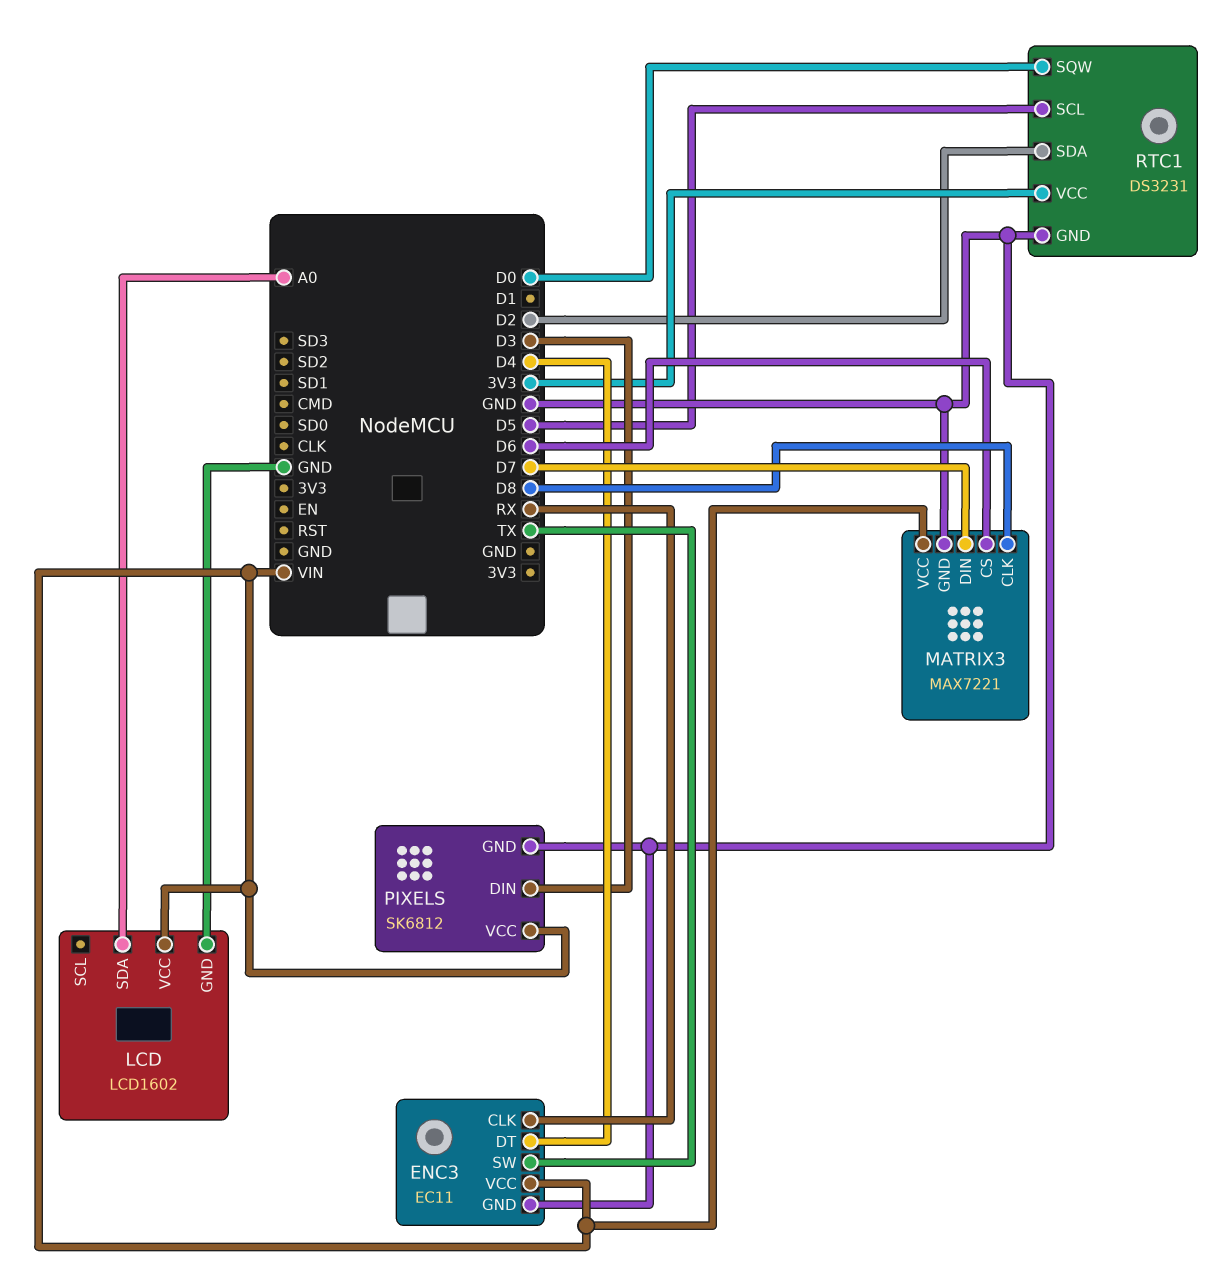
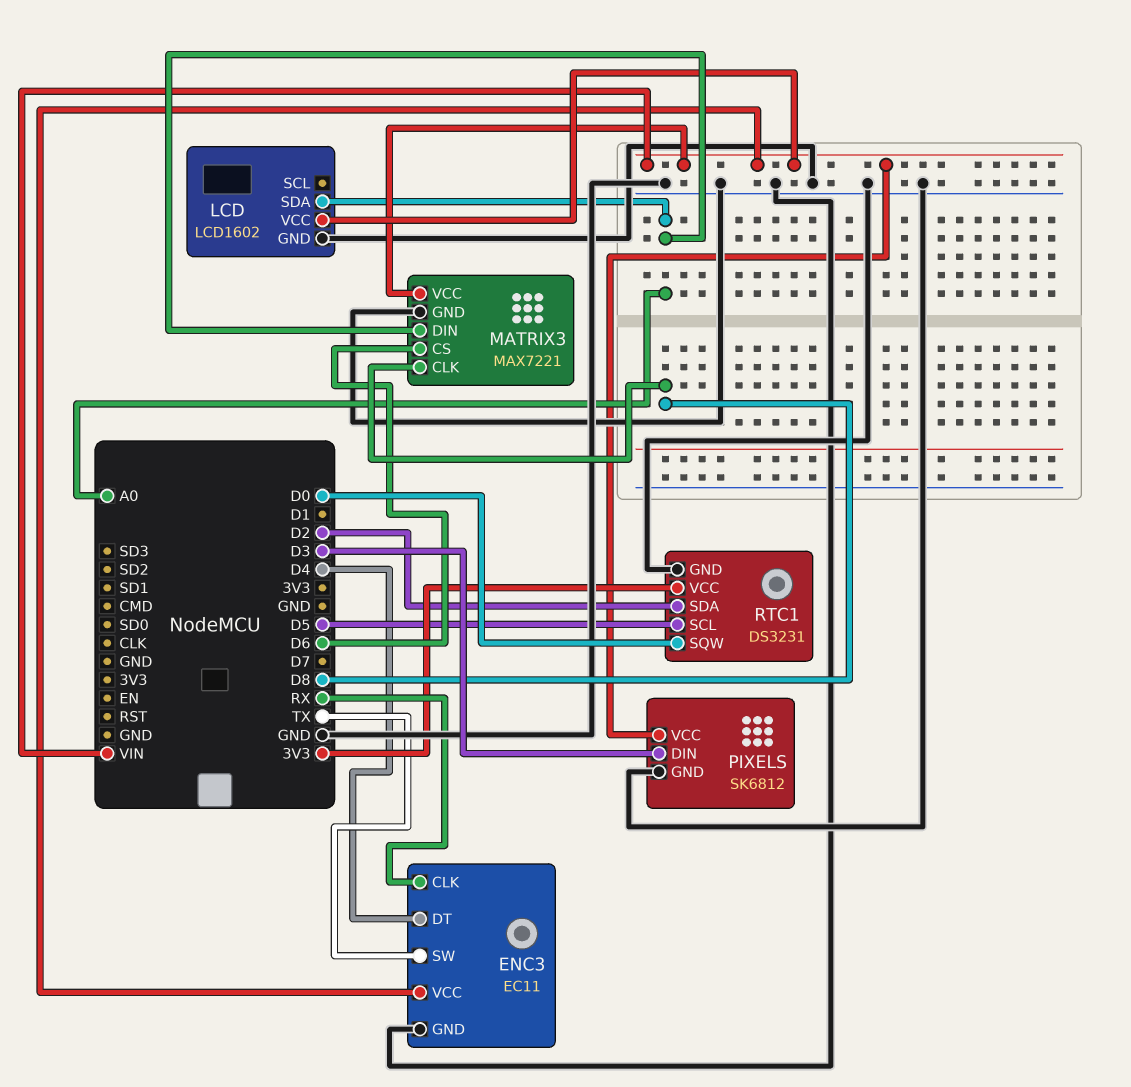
MATRIX3 pin DIN: D7 -> A0

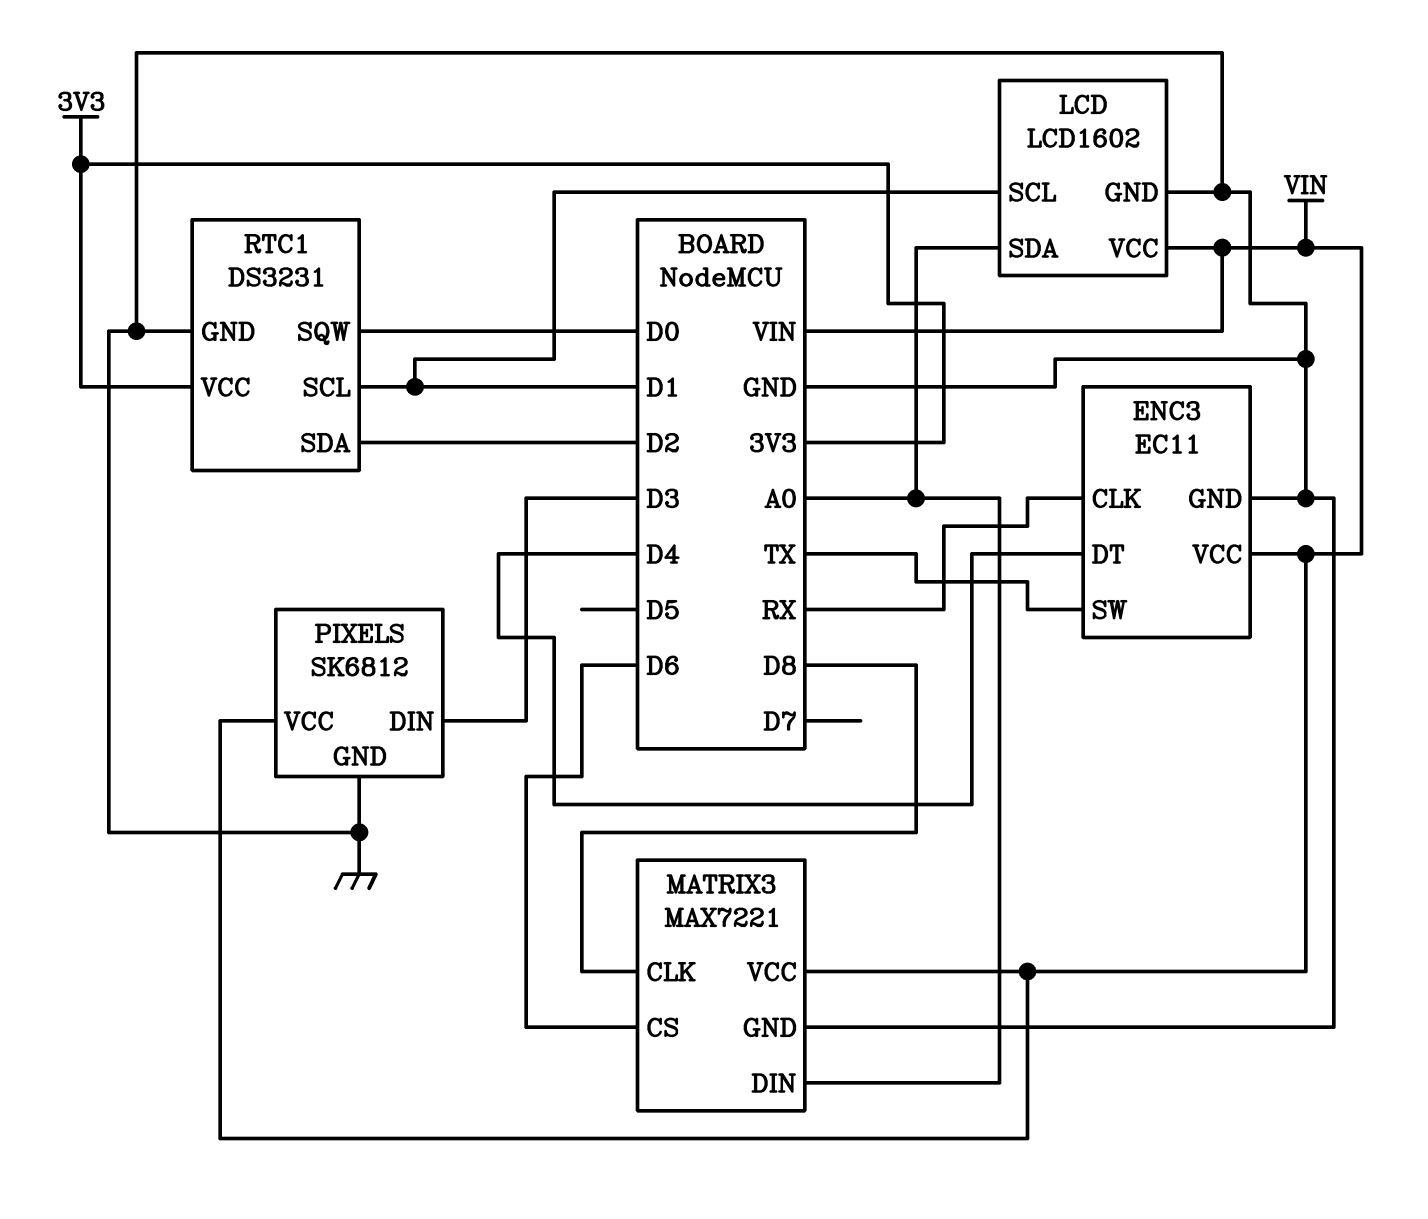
LCD pin SCL: none -> D1
RTC1 pin SCL: D5 -> D1

